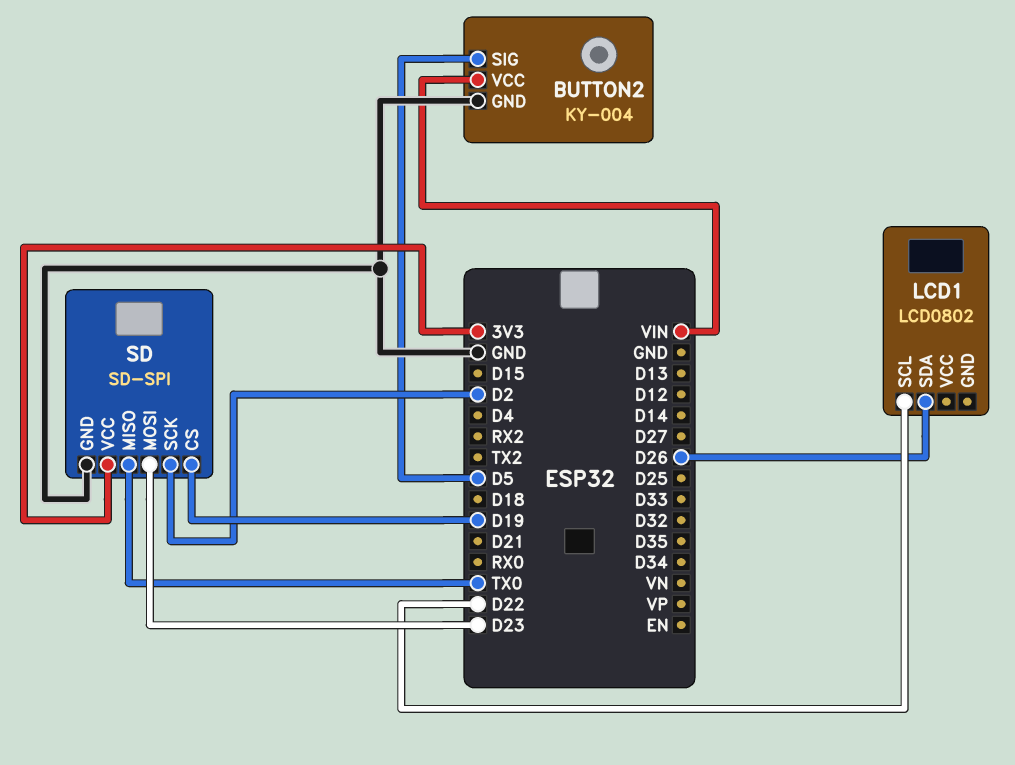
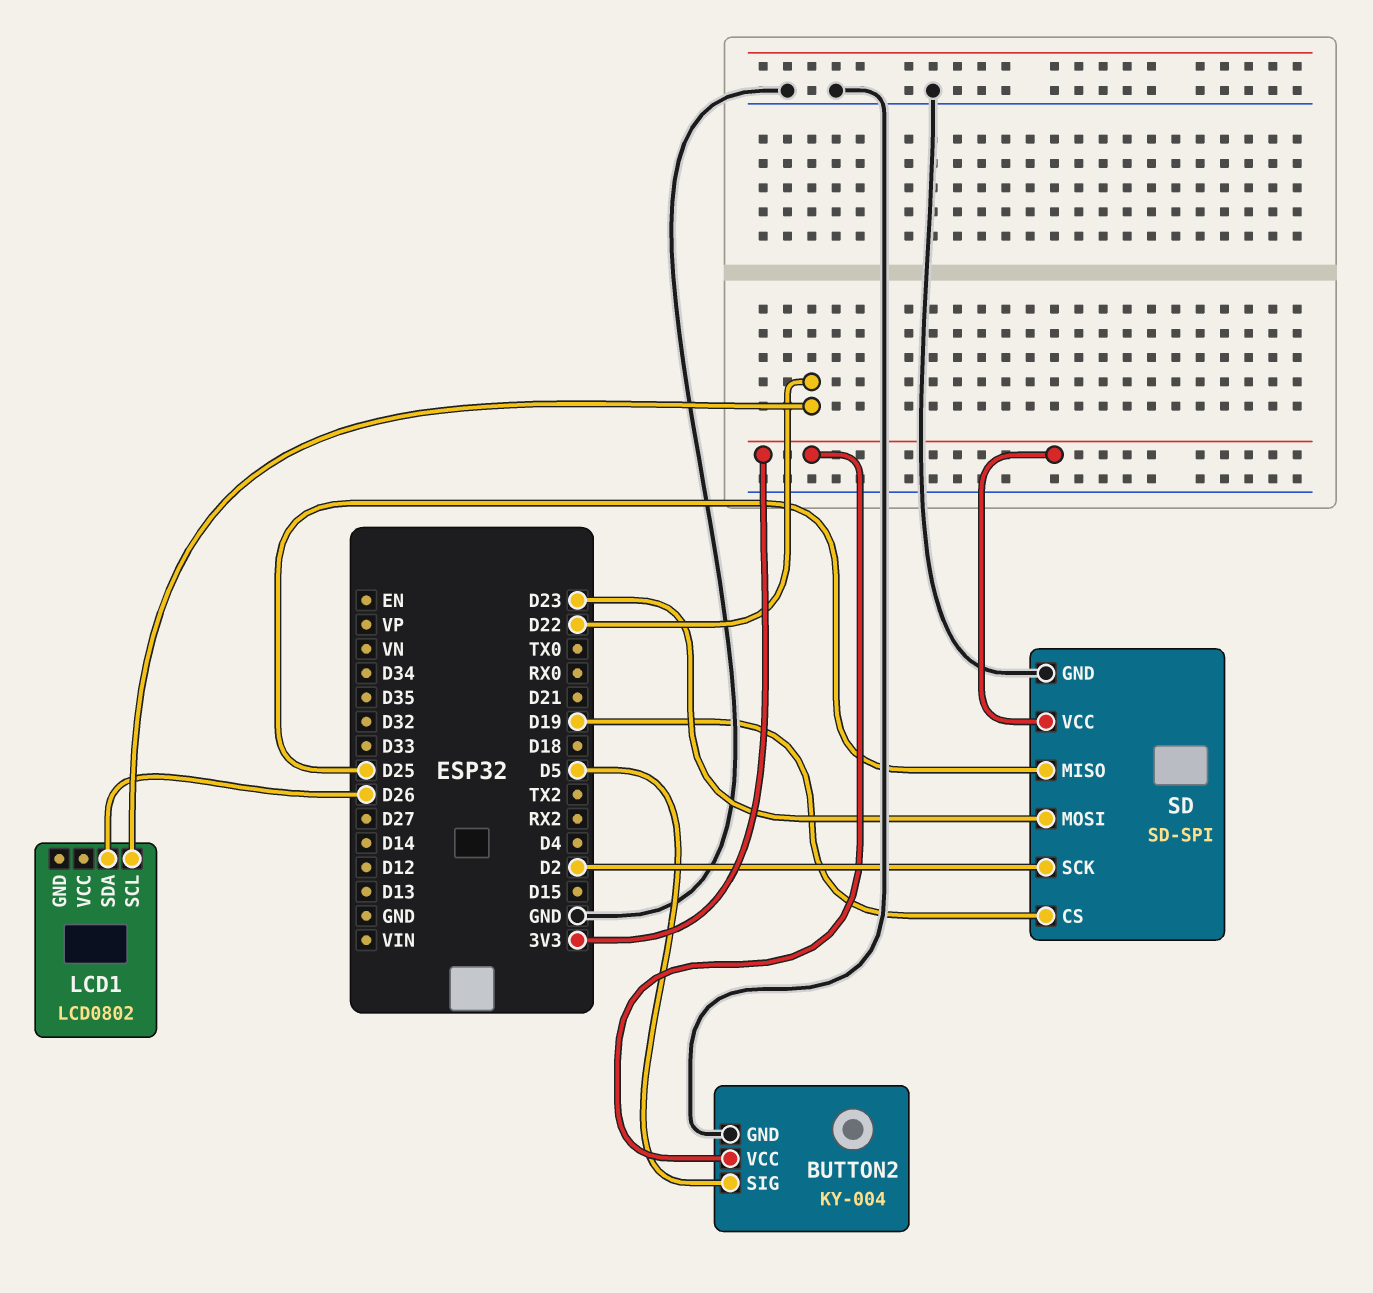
BUTTON2 pin VCC: VIN -> 3V3
SD pin MISO: TX0 -> D25

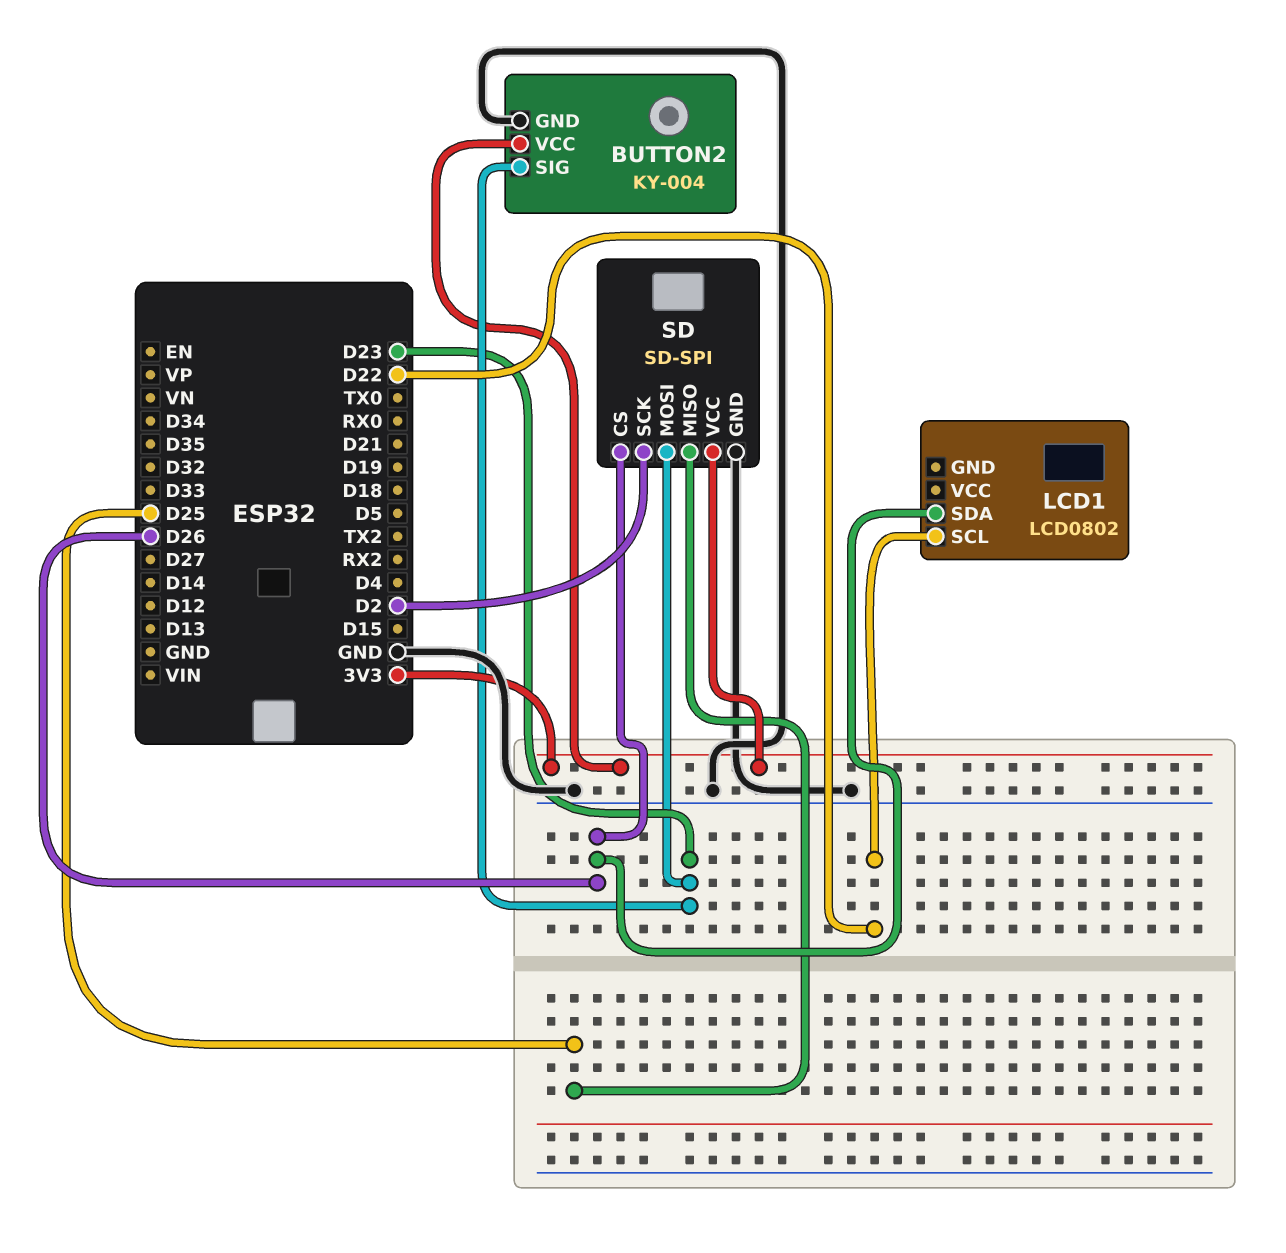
BUTTON2 pin SIG: D5 -> D23
SD pin CS: D19 -> D26

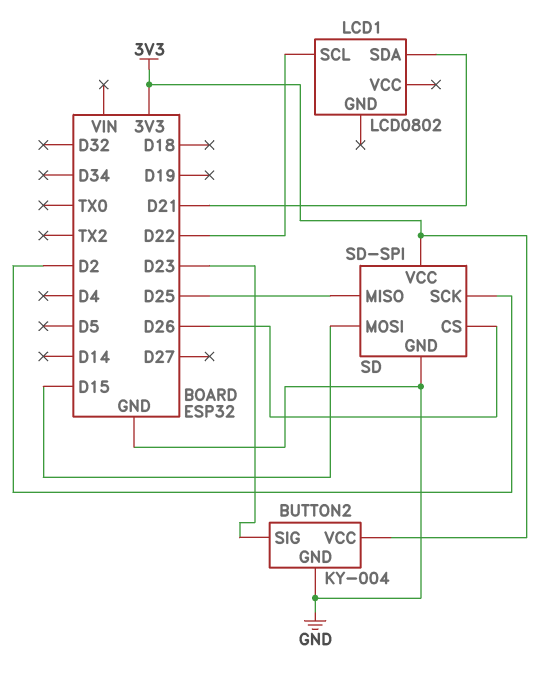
LCD1 pin SDA: D26 -> D21
SD pin MOSI: D23 -> D15

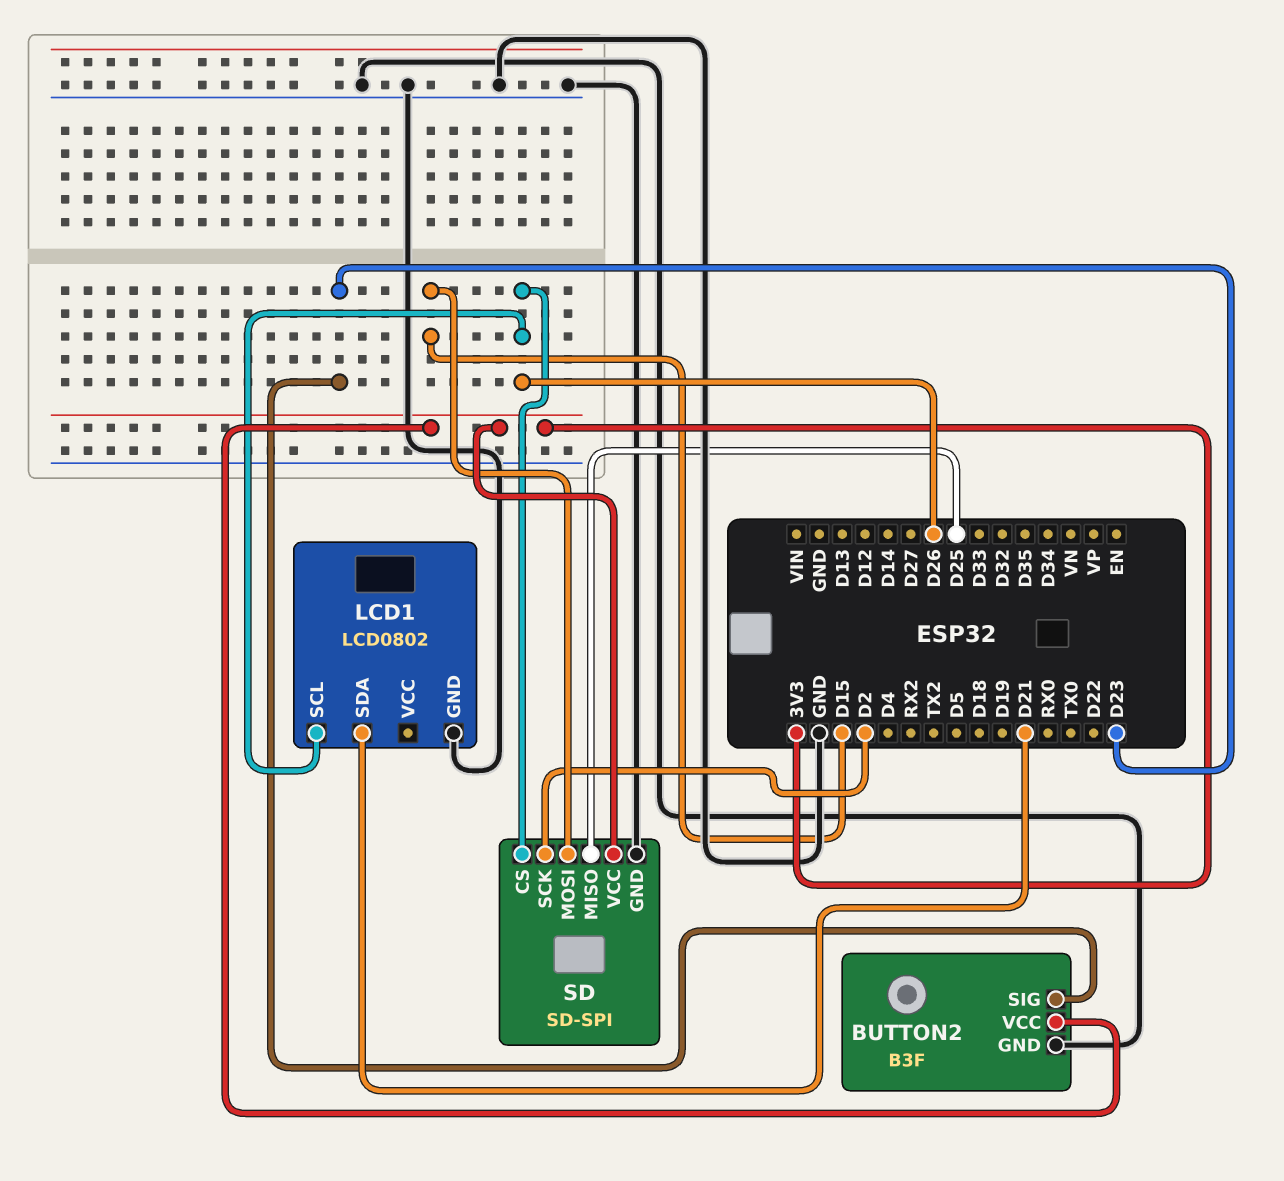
BUTTON2: KY-004 -> B3F
LCD1 pin GND: none -> GND
LCD1 pin SCL: D22 -> D26

